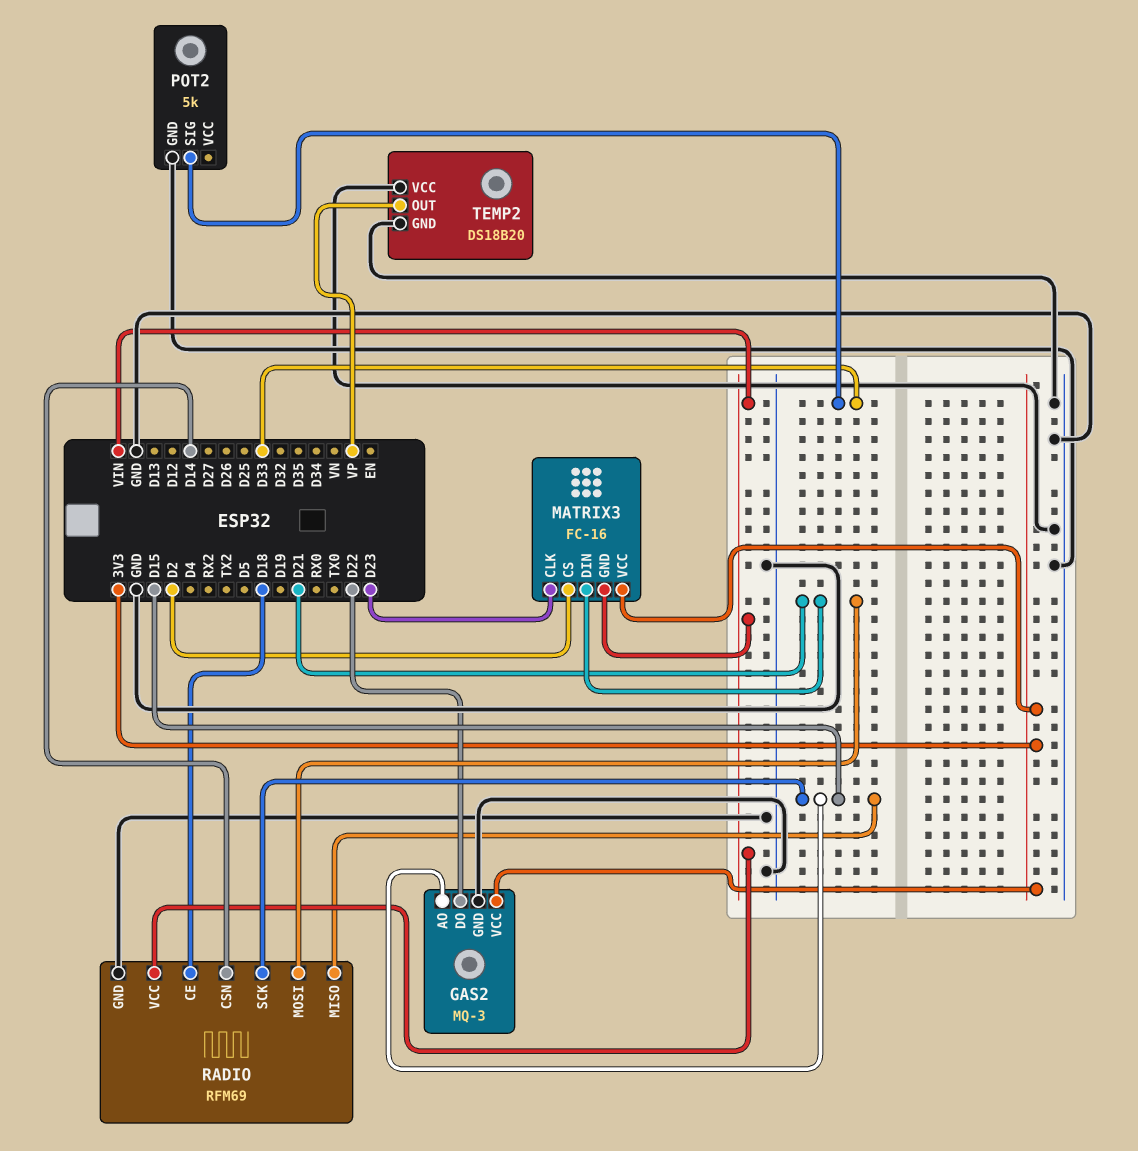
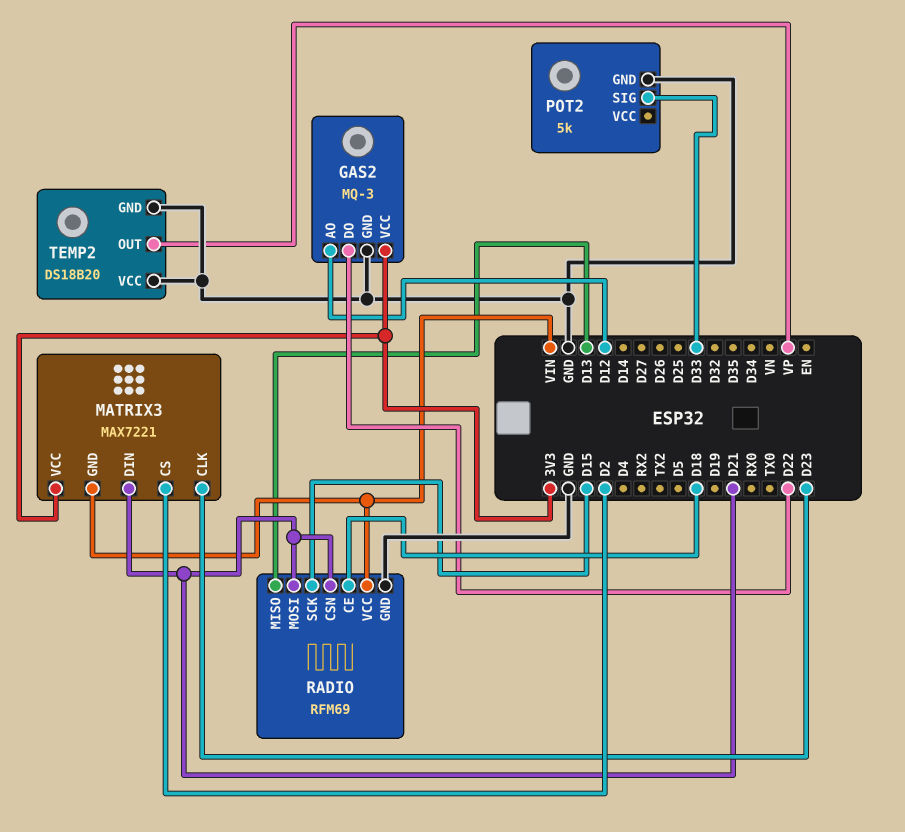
GAS2 pin AO: D15 -> D12
MATRIX3: FC-16 -> MAX7221
RADIO pin CSN: D14 -> D21
RADIO pin MISO: D15 -> D13

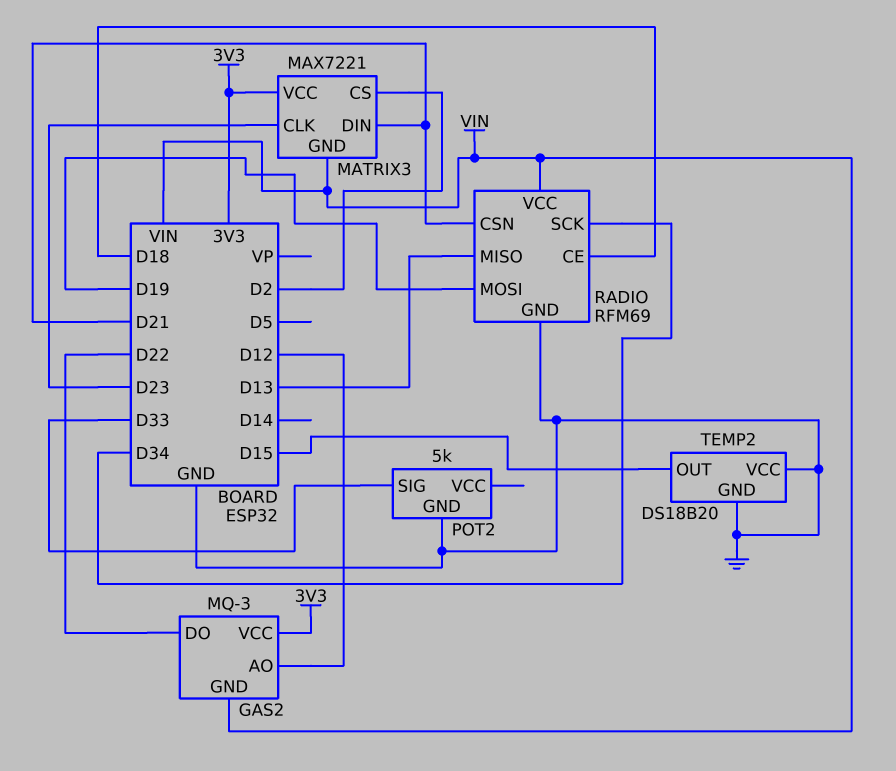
GAS2 pin GND: GND -> VIN
RADIO pin MOSI: D21 -> D19
RADIO pin SCK: D15 -> D34
TEMP2 pin OUT: VP -> D15

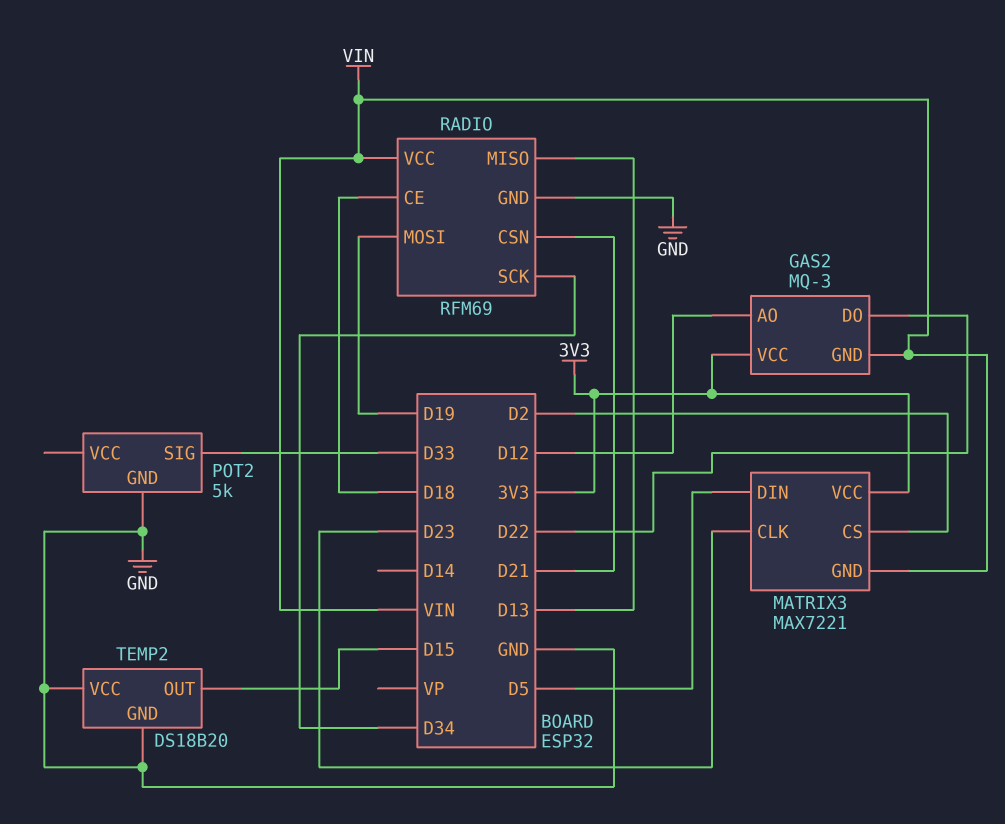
MATRIX3 pin DIN: D21 -> D5

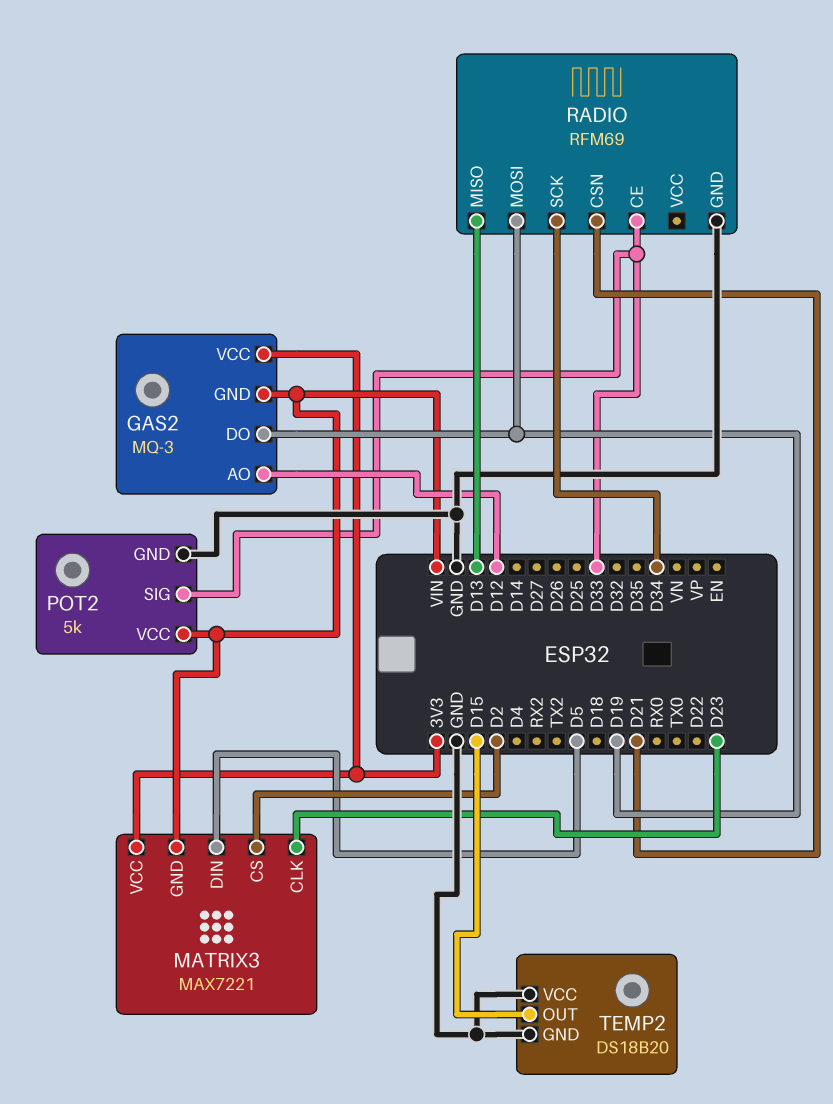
GAS2 pin DO: D22 -> D19
POT2 pin VCC: none -> VIN
RADIO pin CE: D18 -> D33
RADIO pin VCC: VIN -> none

